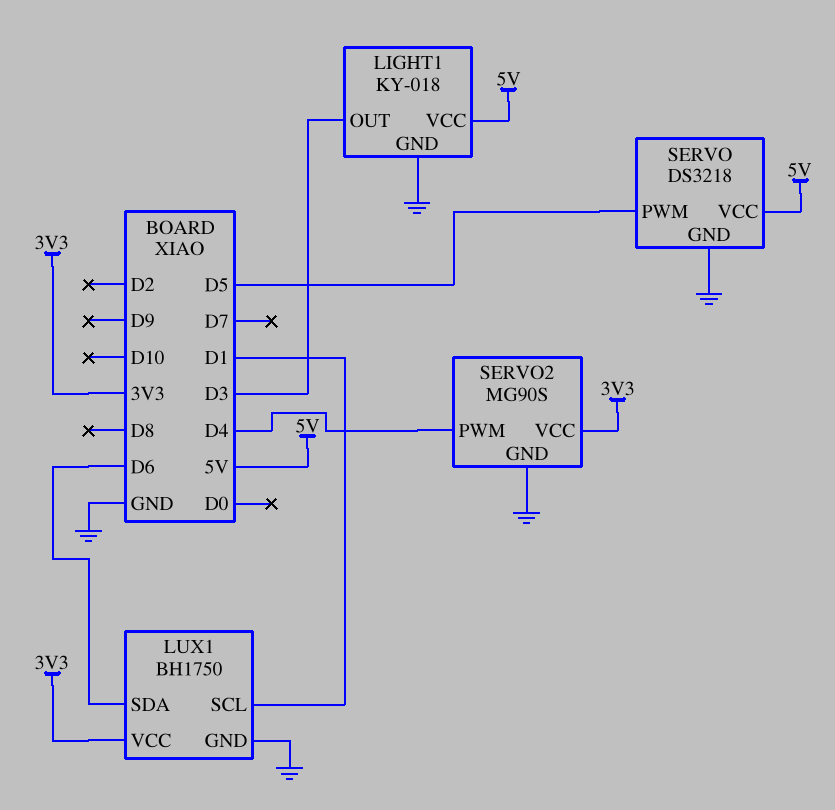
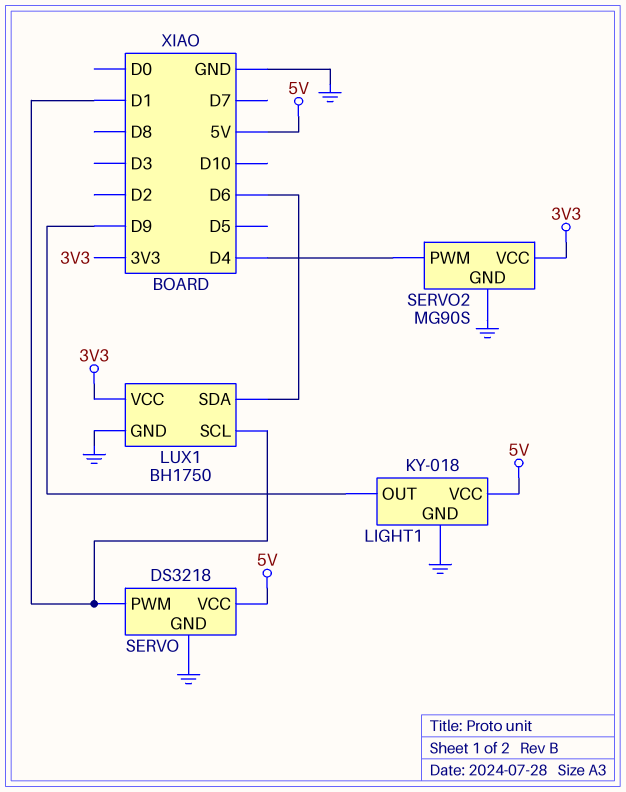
LIGHT1 pin OUT: D3 -> D9
SERVO pin PWM: D5 -> D1

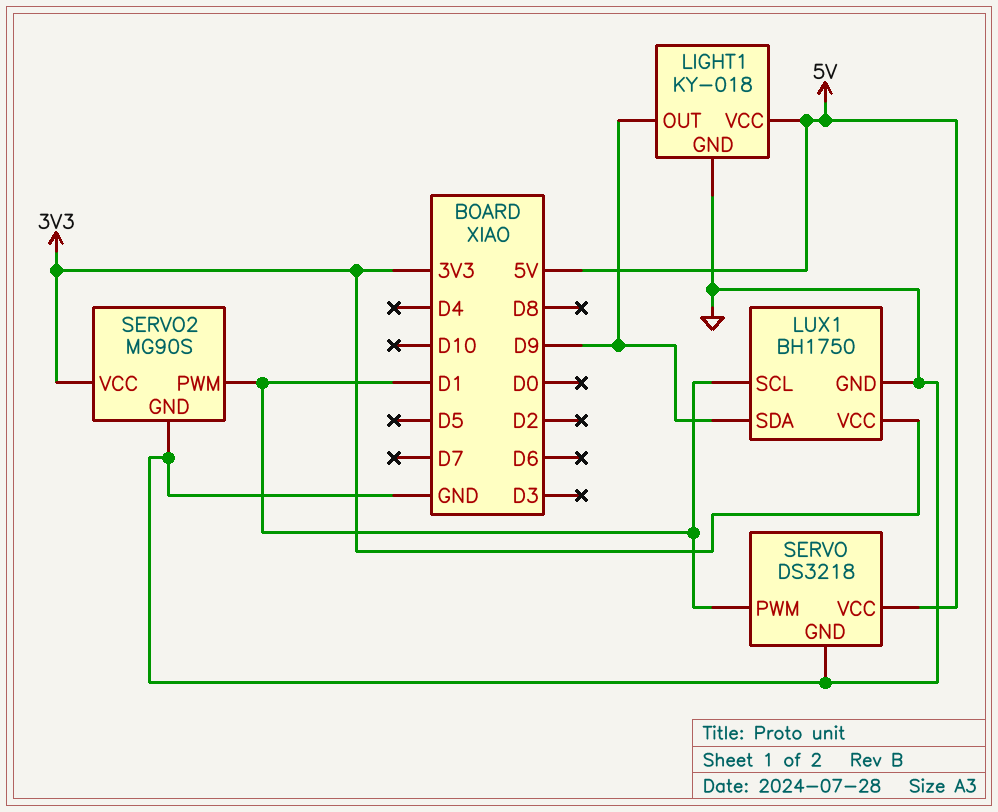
LUX1 pin SDA: D6 -> D9
SERVO2 pin PWM: D4 -> D1

